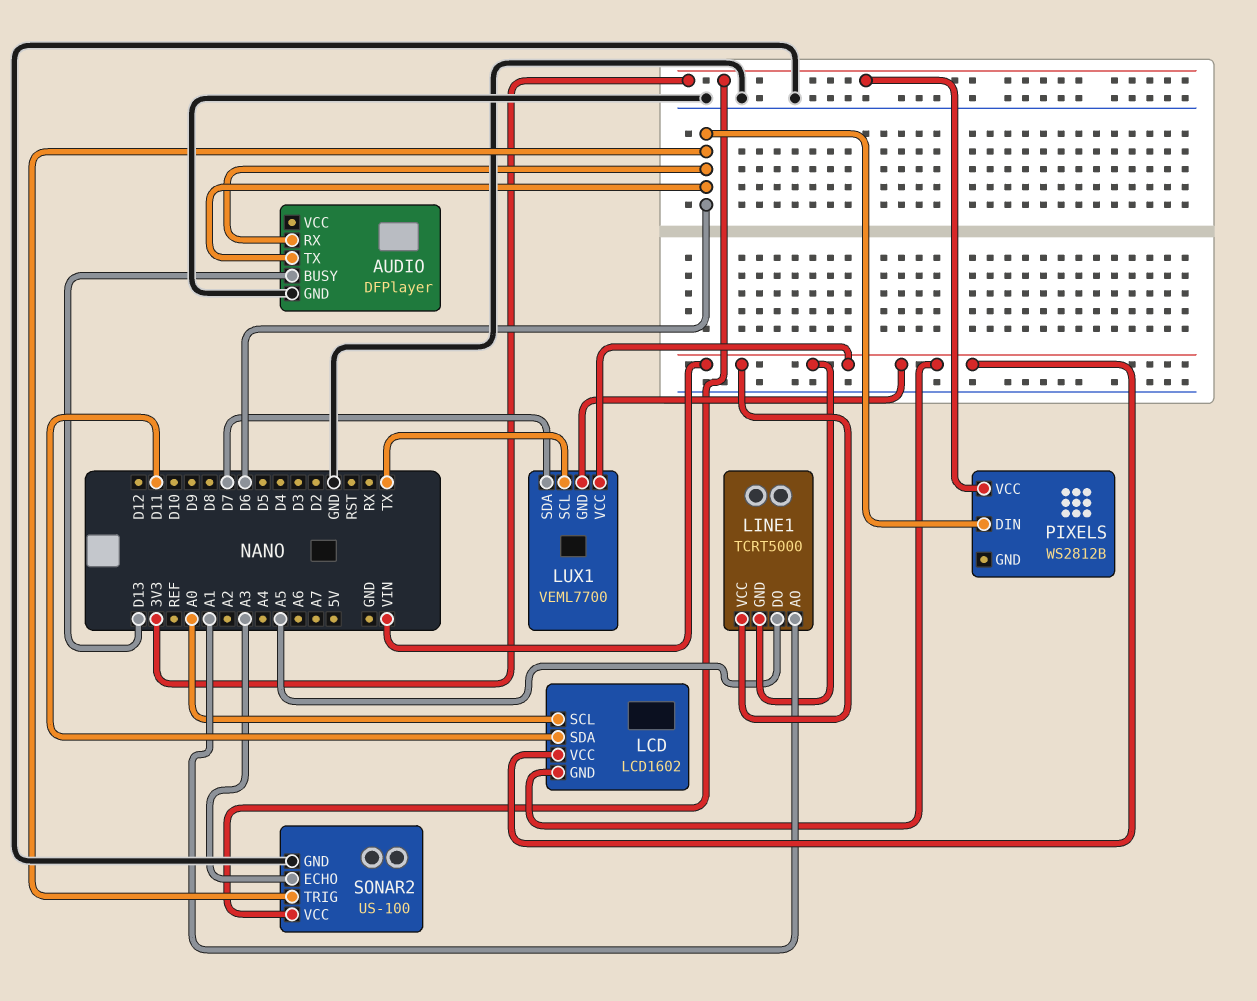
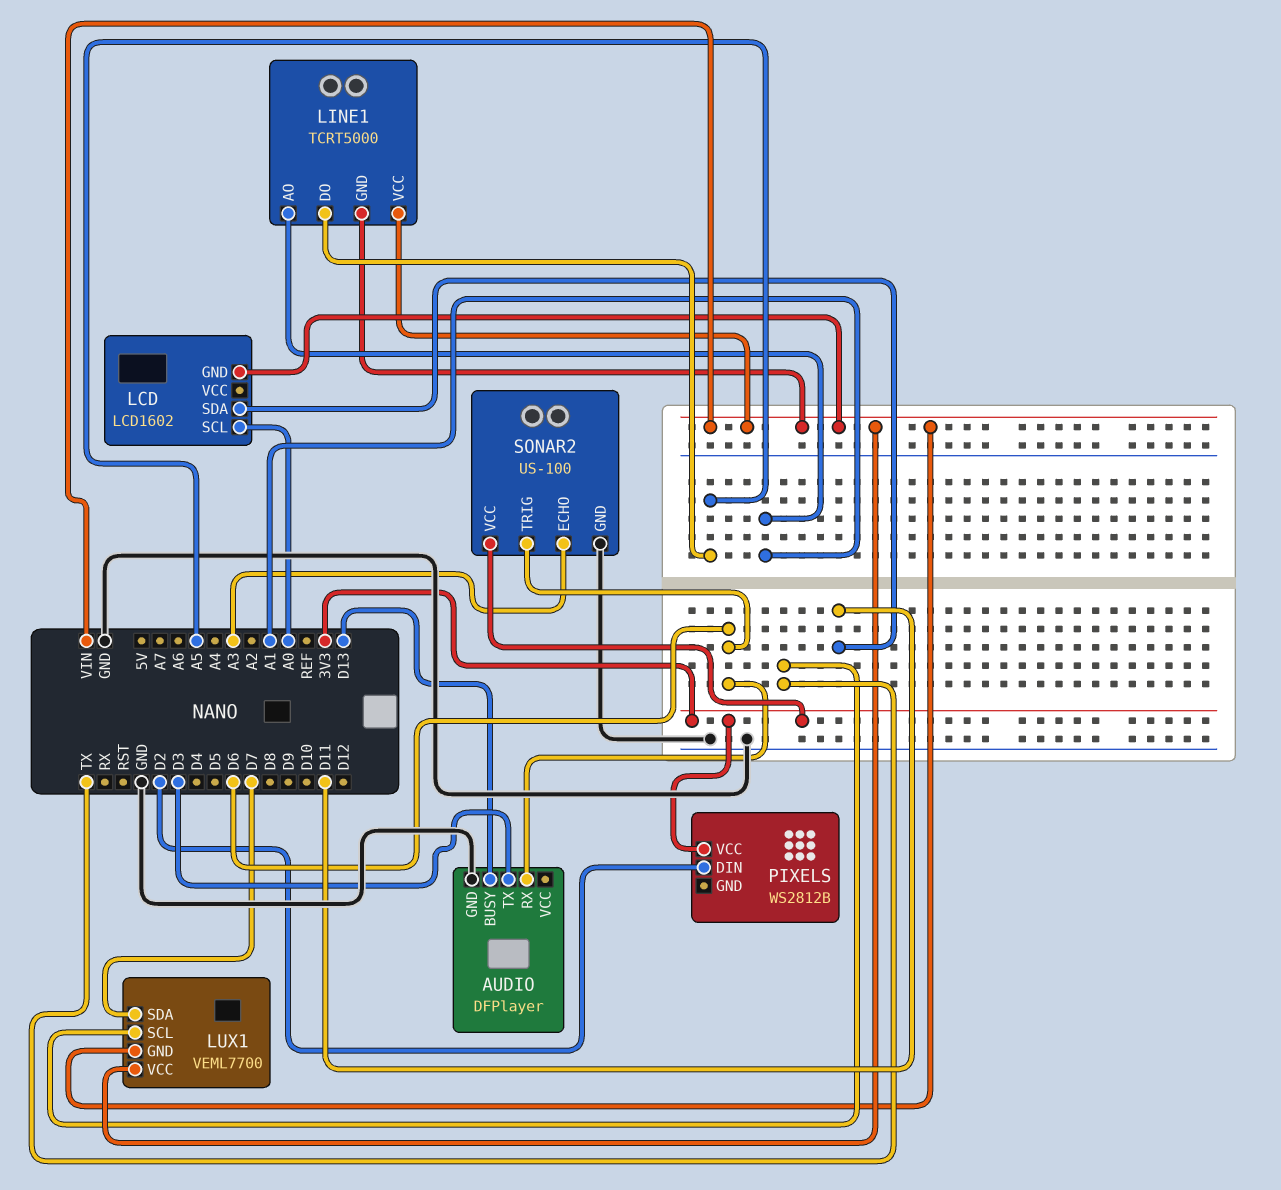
AUDIO pin TX: D6 -> D3
LCD pin VCC: VIN -> none
PIXELS pin DIN: D6 -> D2

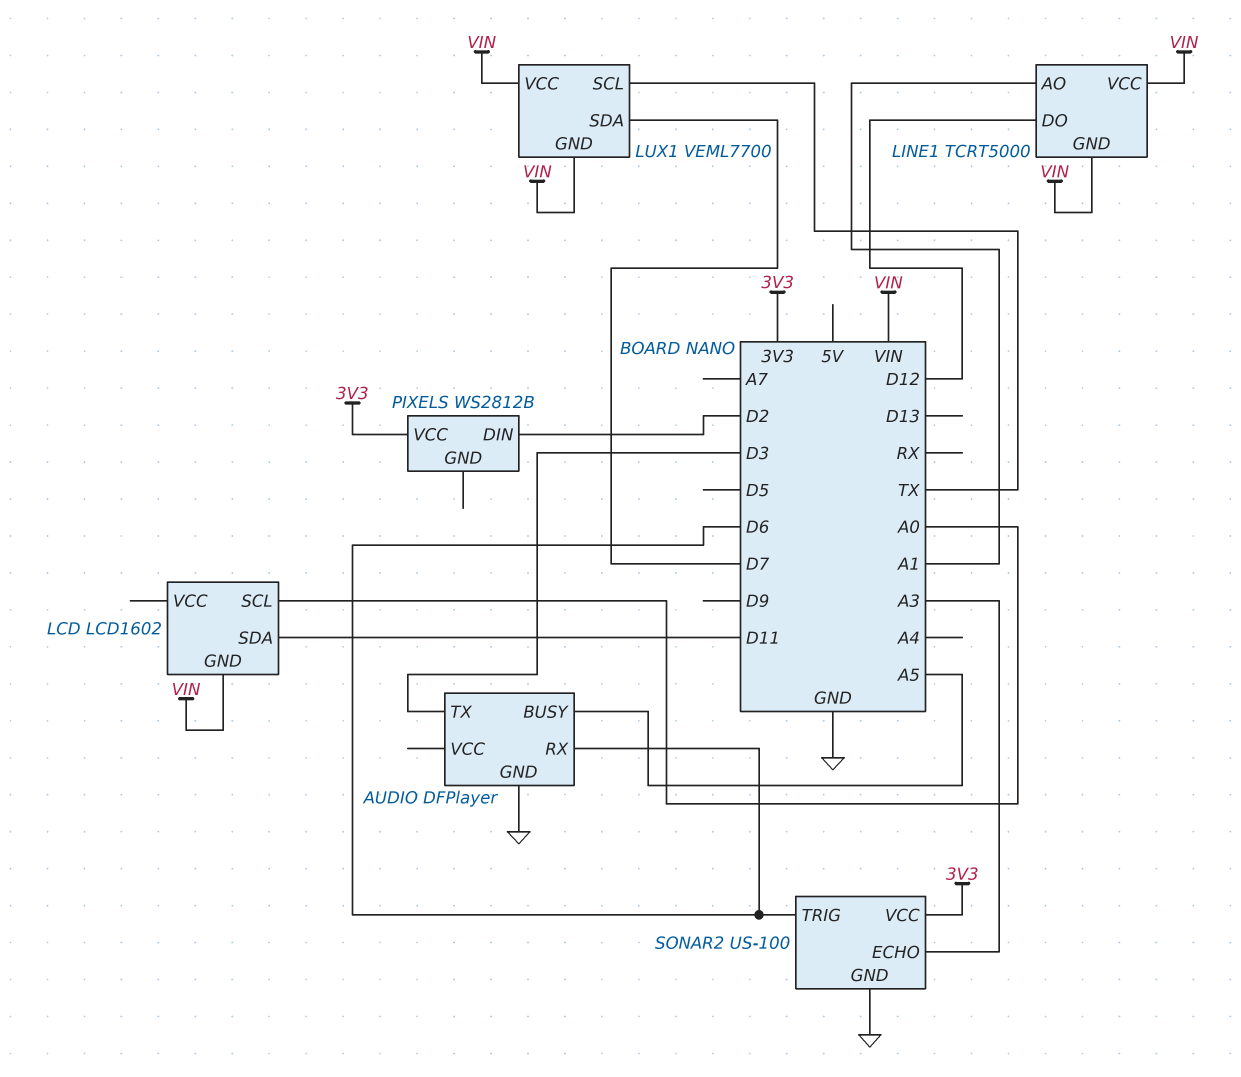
AUDIO pin BUSY: D13 -> A5
LINE1 pin DO: A5 -> D12

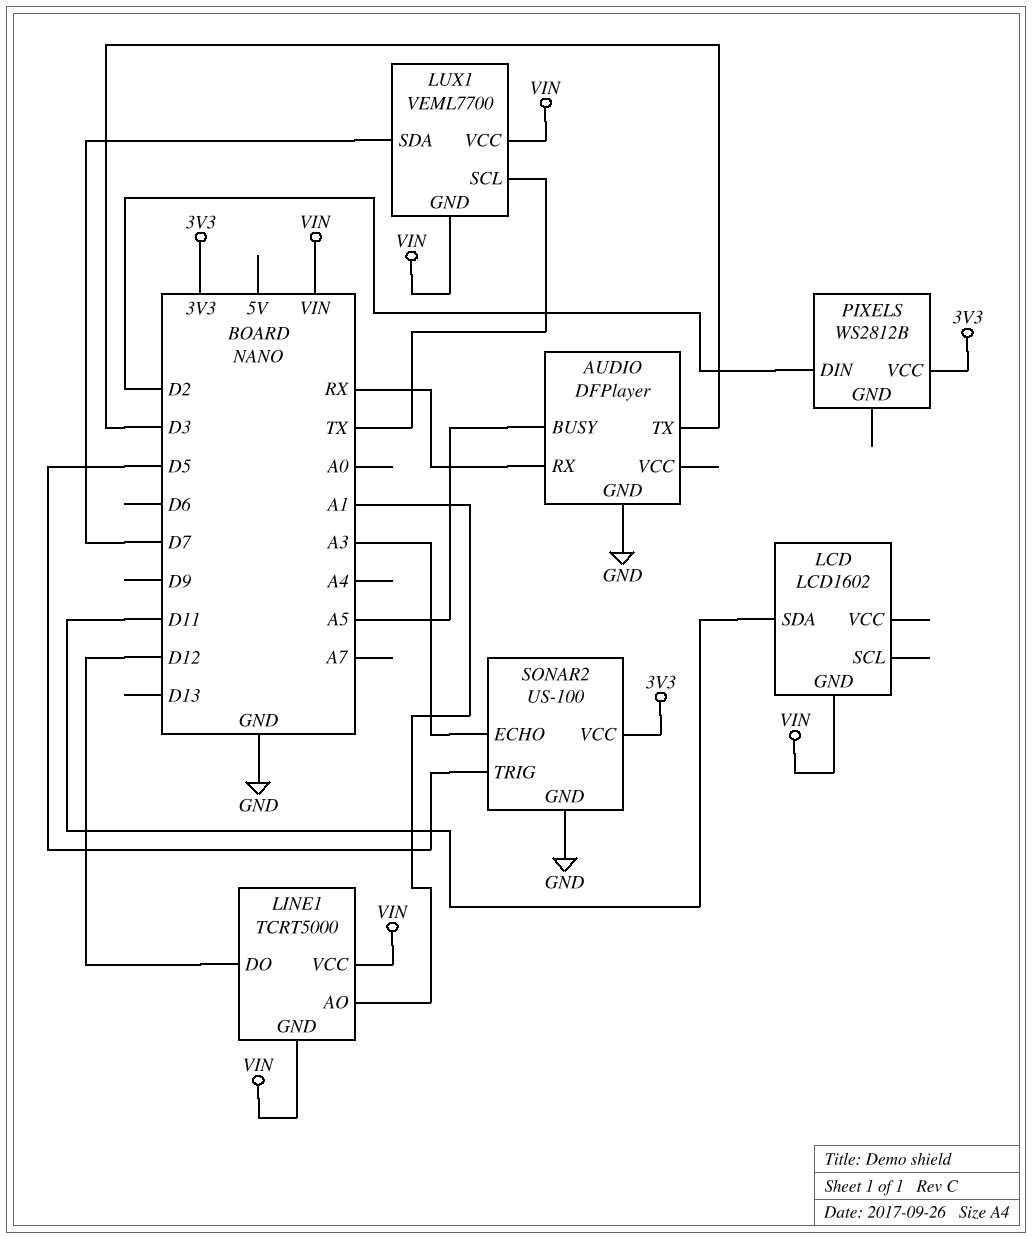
AUDIO pin RX: D6 -> RX
LCD pin SCL: A0 -> none
SONAR2 pin TRIG: D6 -> D5

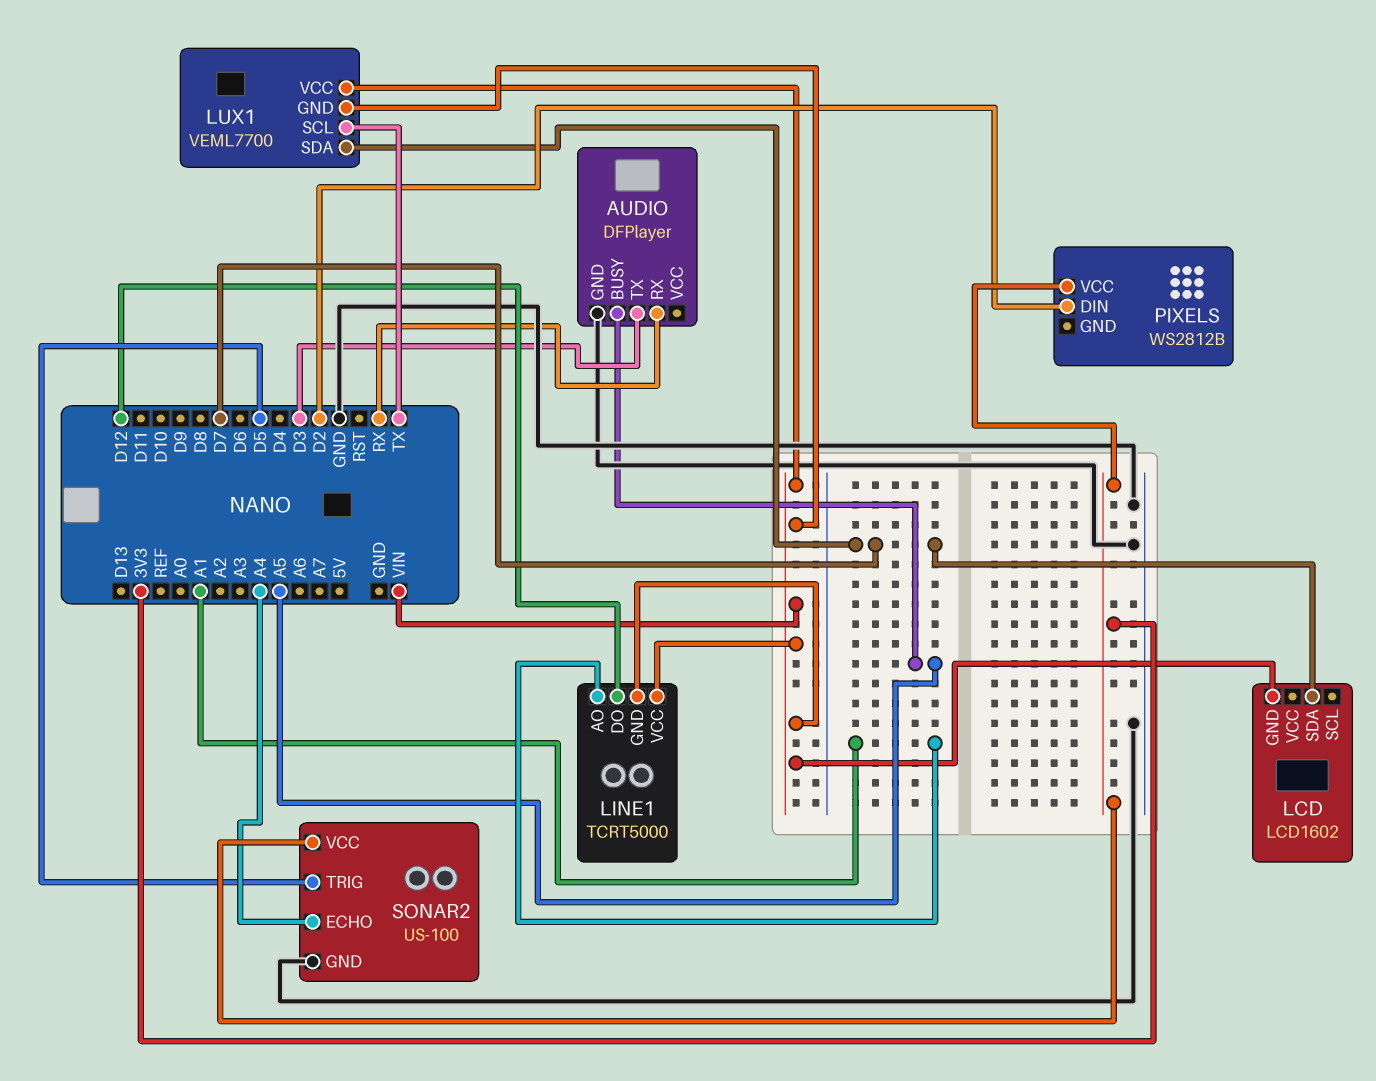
LCD pin SDA: D11 -> D7
SONAR2 pin ECHO: A3 -> A4

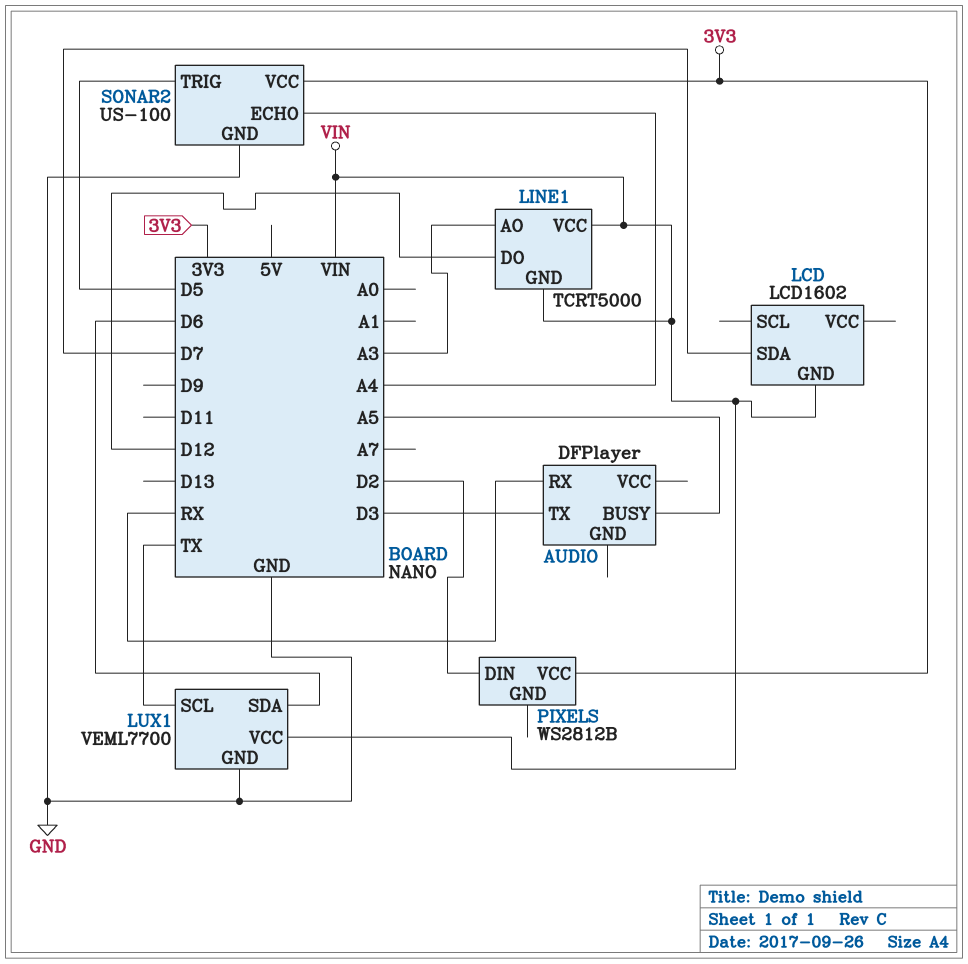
AUDIO pin GND: GND -> none
LINE1 pin AO: A1 -> A3
LUX1 pin GND: VIN -> GND
LUX1 pin SDA: D7 -> D6

